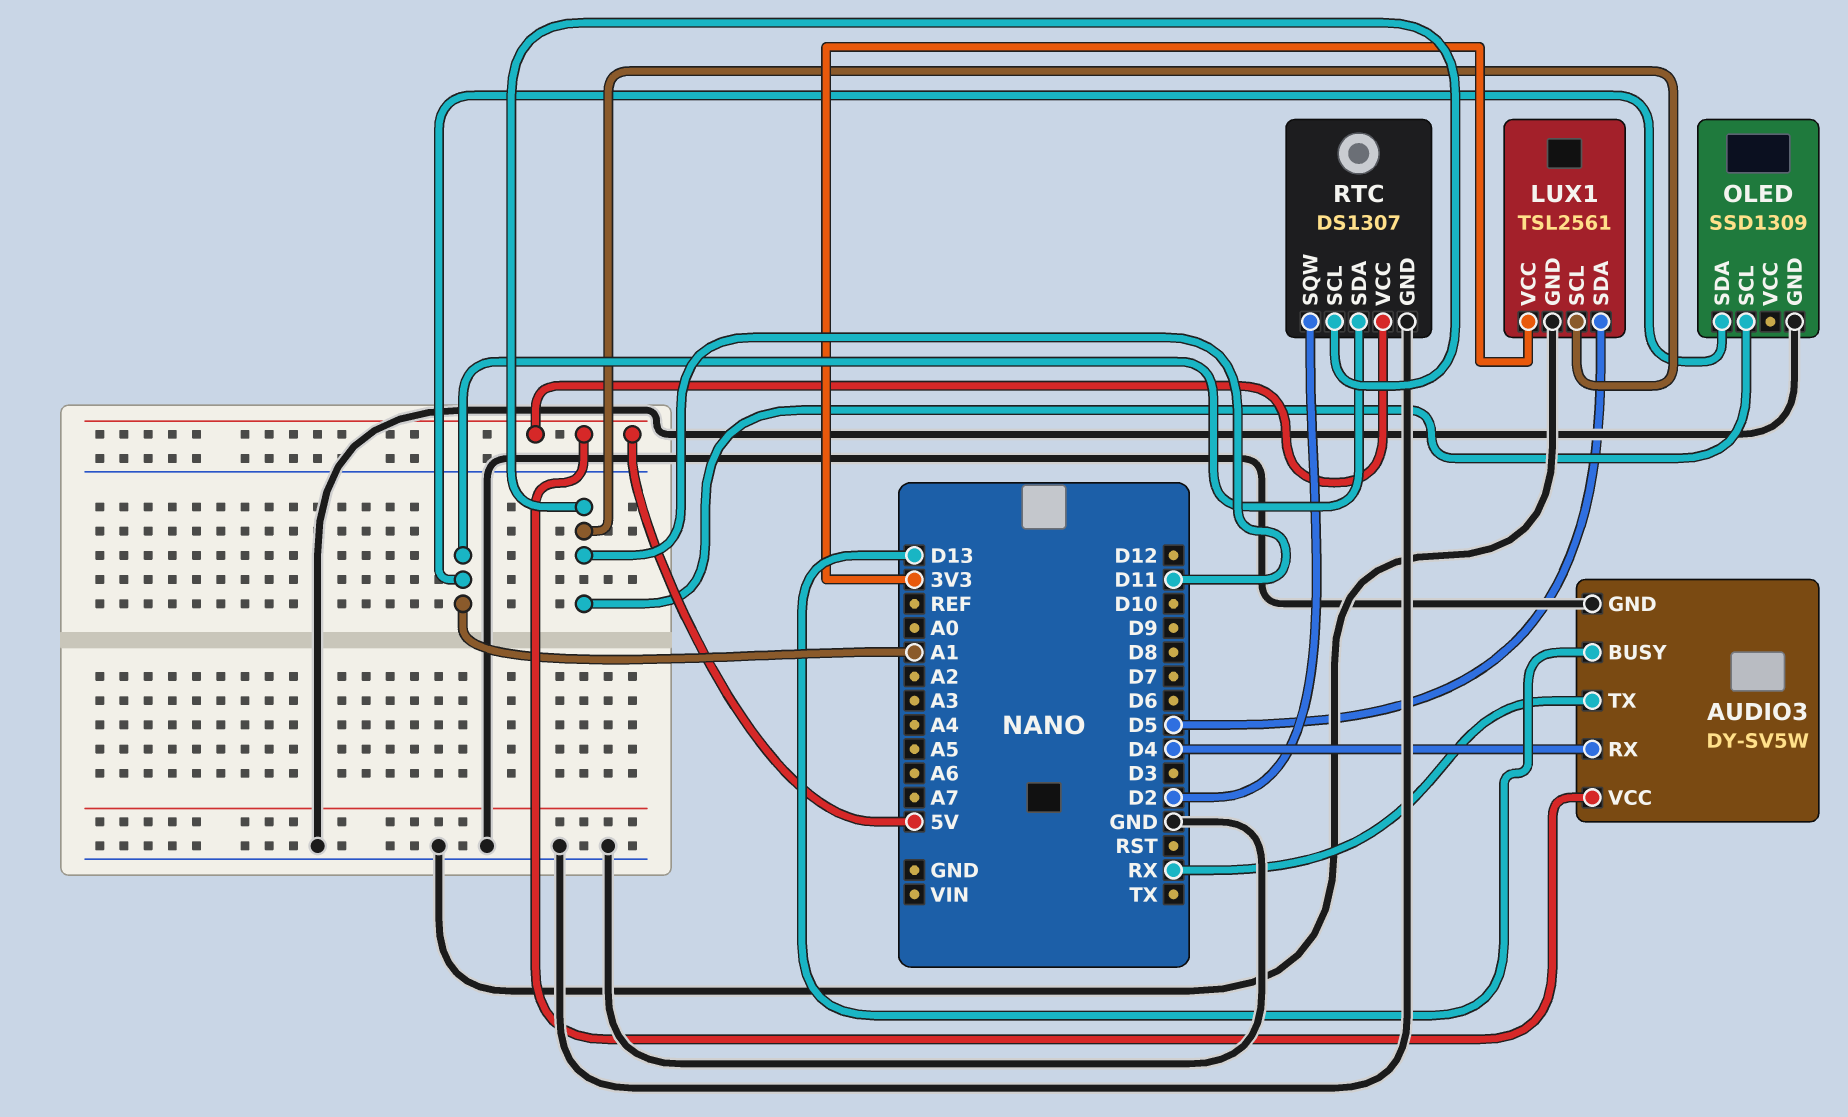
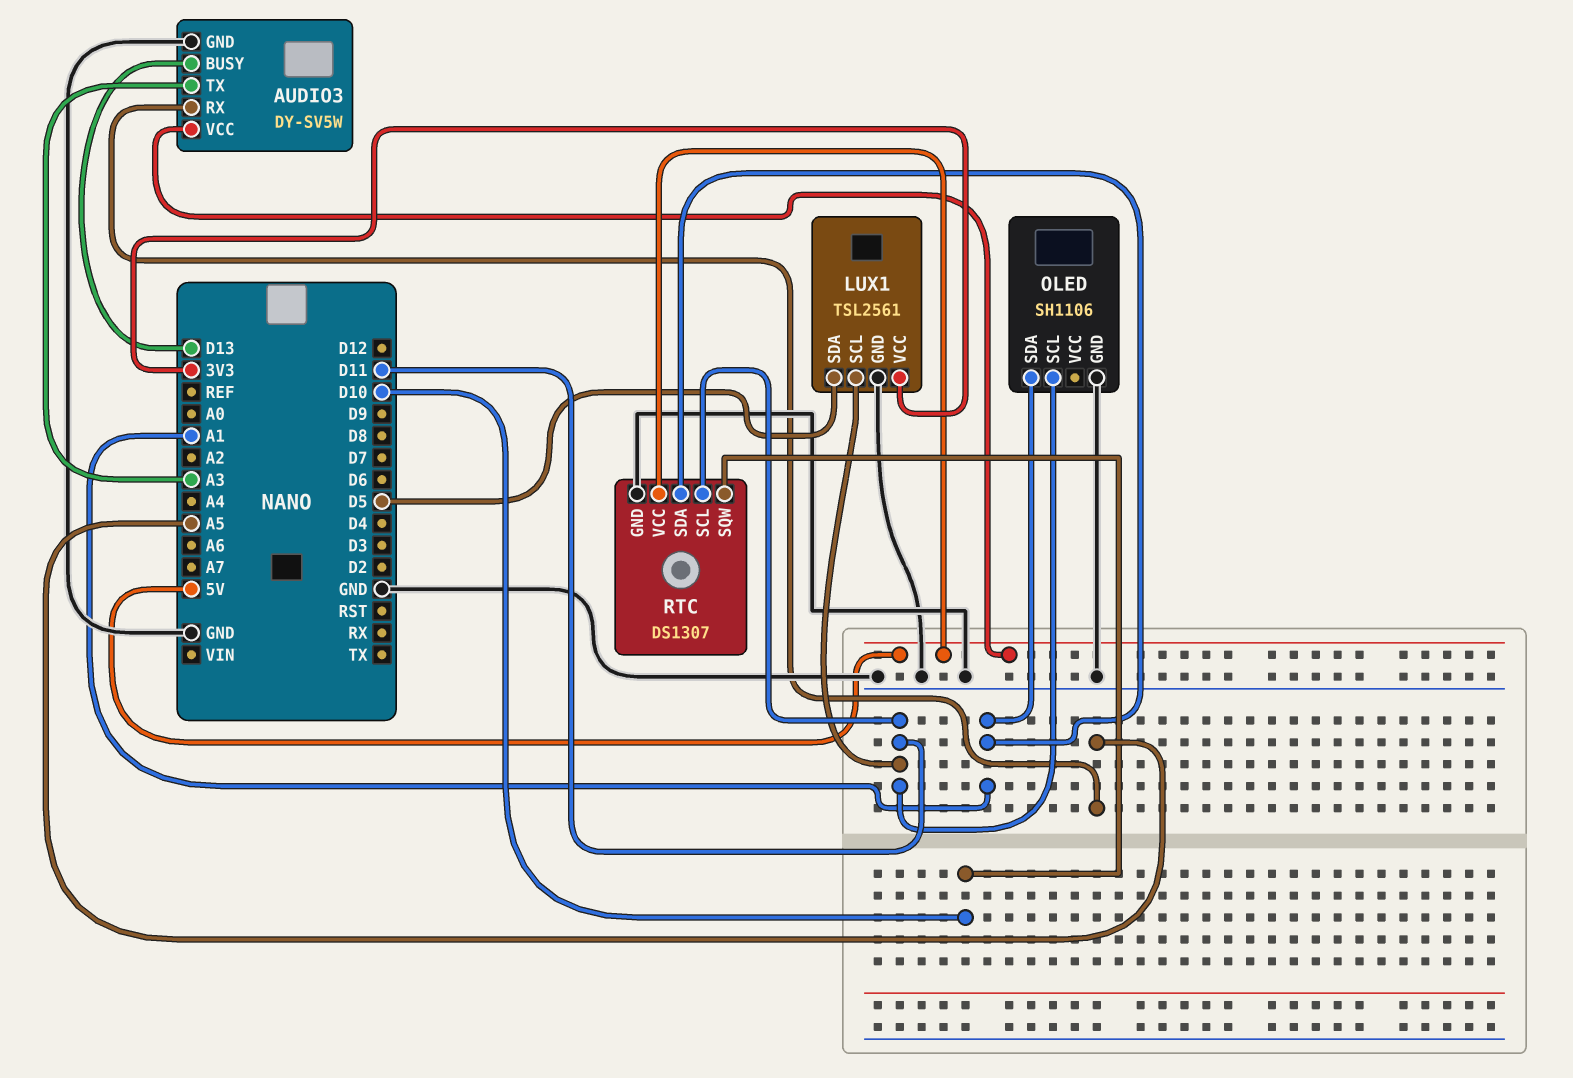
AUDIO3 pin RX: D4 -> A5
AUDIO3 pin TX: RX -> A3
OLED: SSD1309 -> SH1106
RTC pin SQW: D2 -> D10

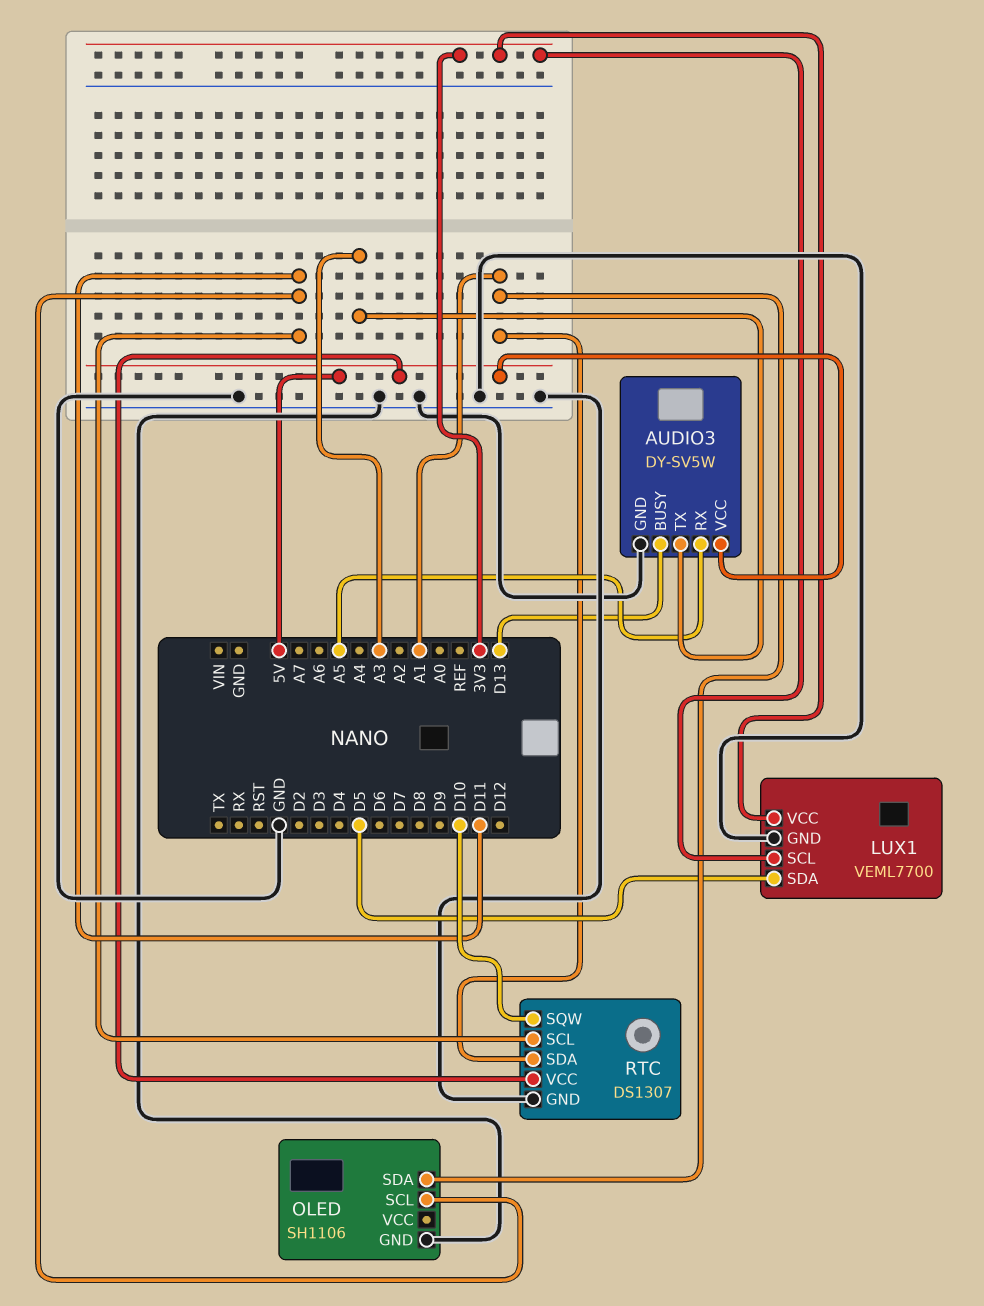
LUX1: TSL2561 -> VEML7700
LUX1 pin SCL: D11 -> 3V3

